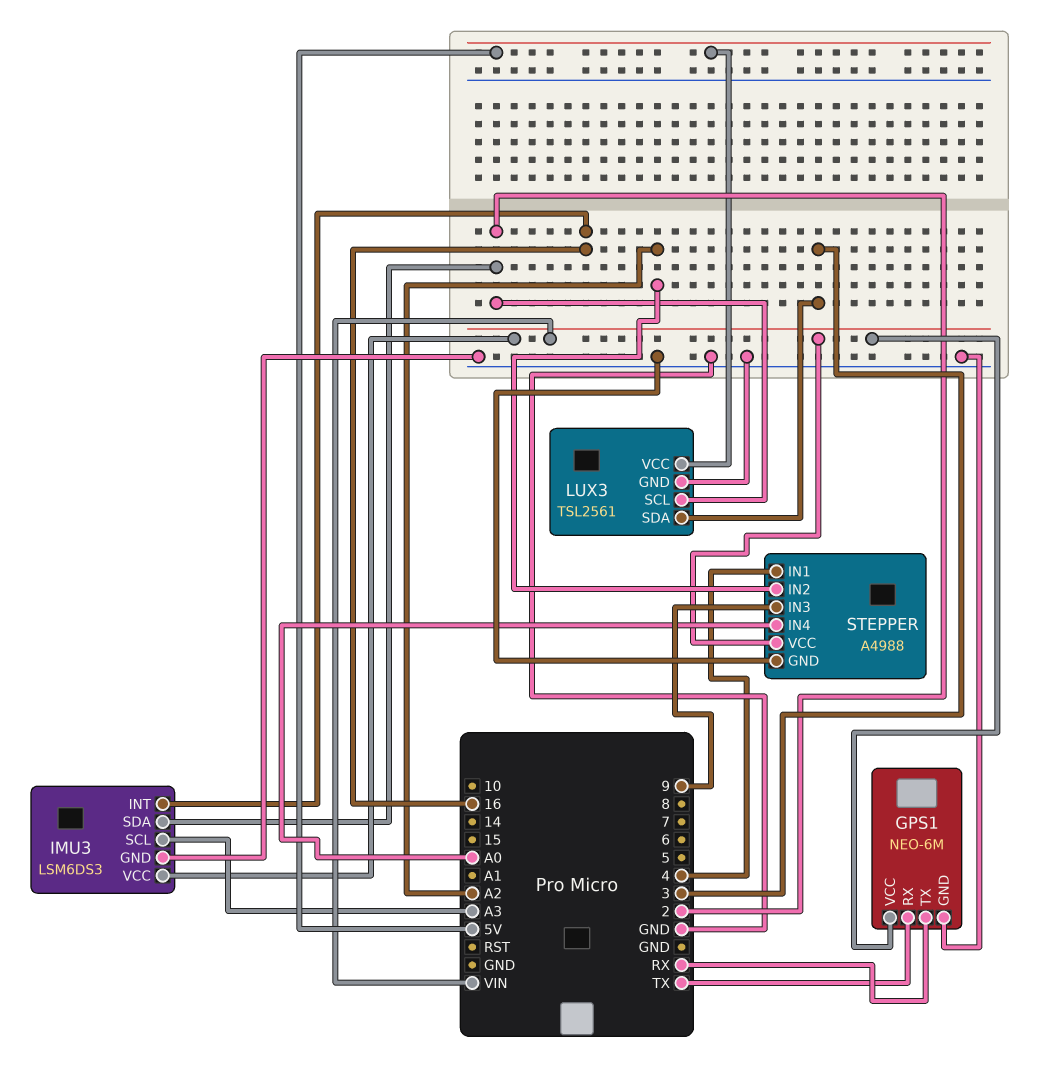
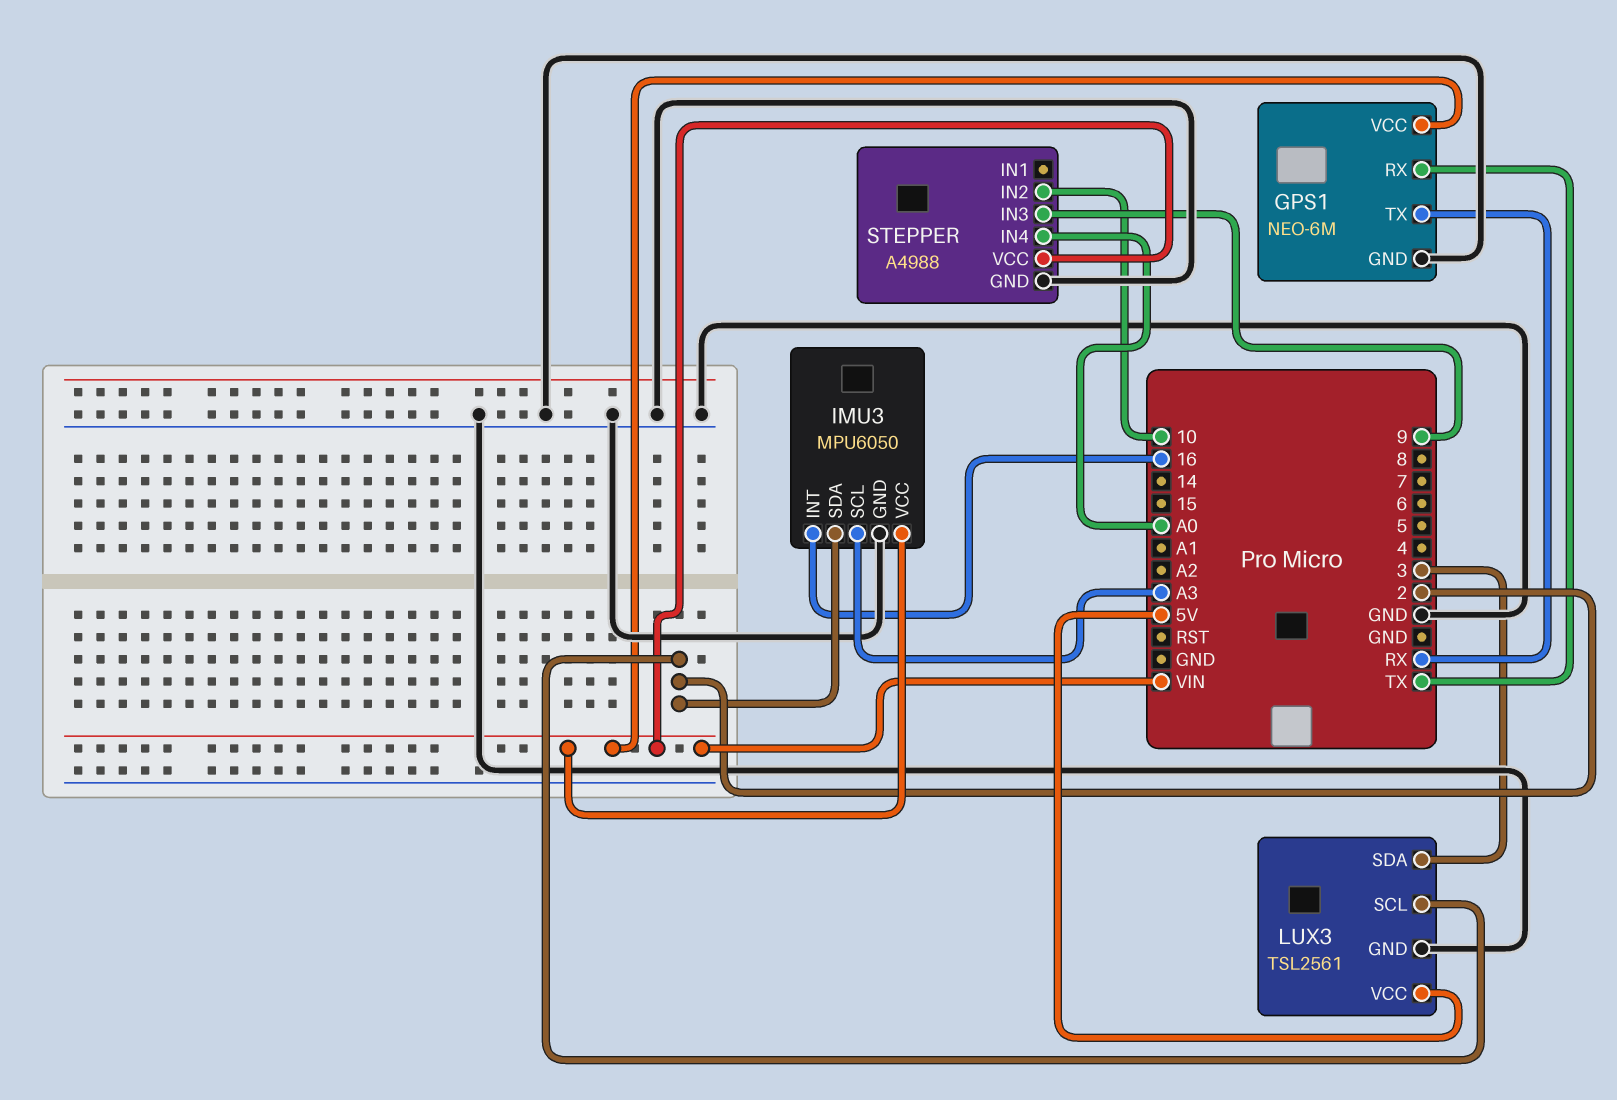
IMU3: LSM6DS3 -> MPU6050
STEPPER pin IN1: 4 -> none
STEPPER pin IN2: A2 -> 10

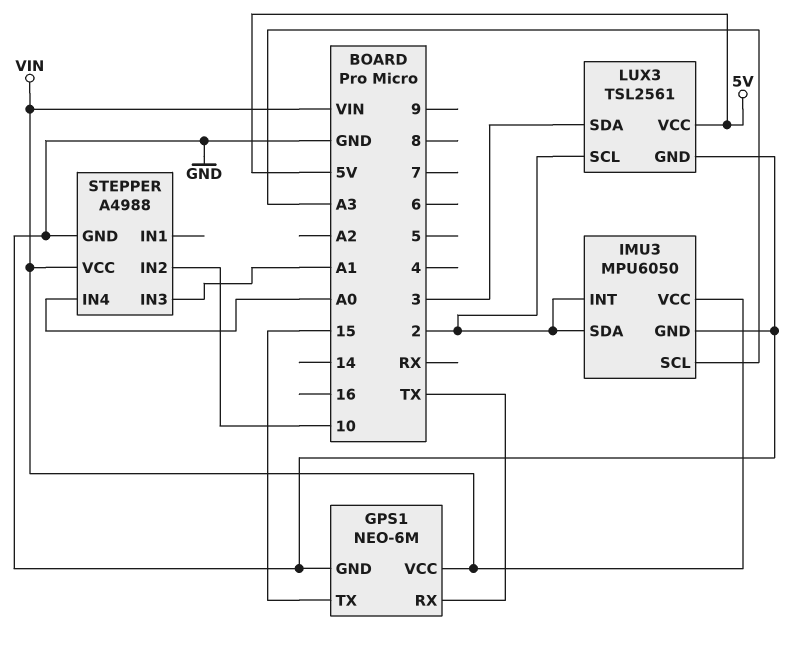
GPS1 pin TX: RX -> 15
IMU3 pin INT: 16 -> 2
STEPPER pin IN3: 9 -> A1

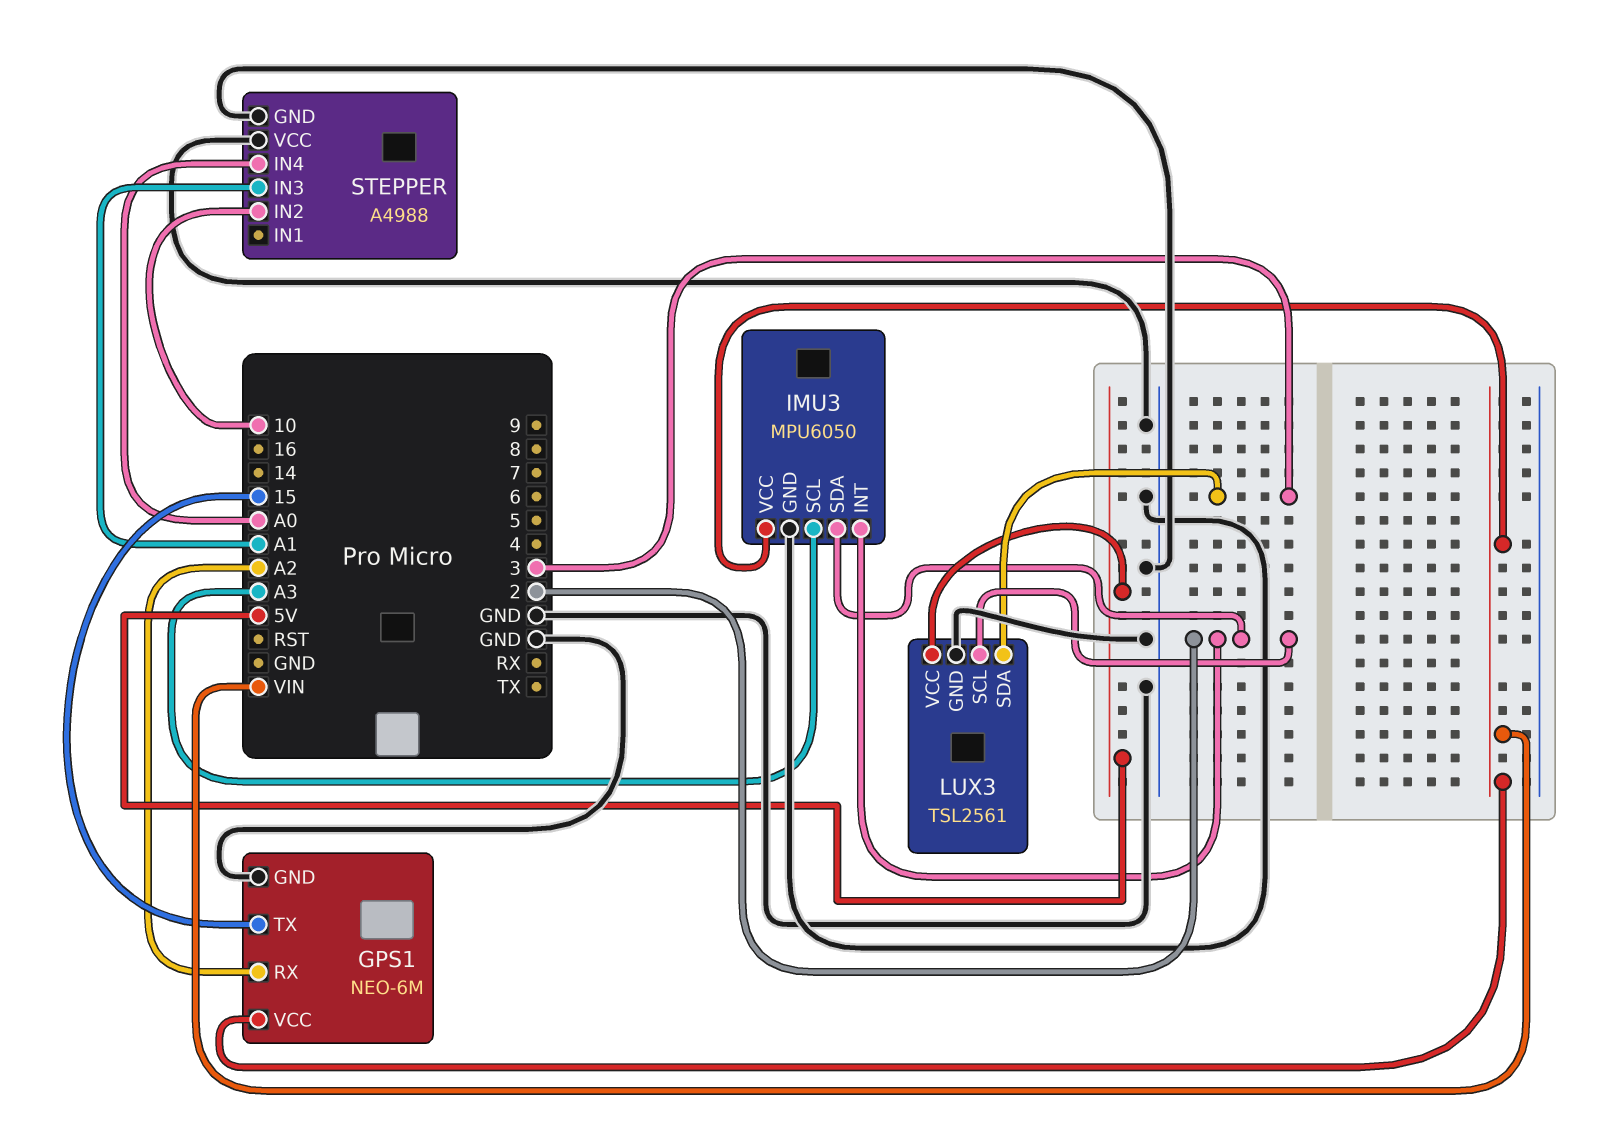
GPS1 pin RX: TX -> A2
STEPPER pin VCC: VIN -> GND

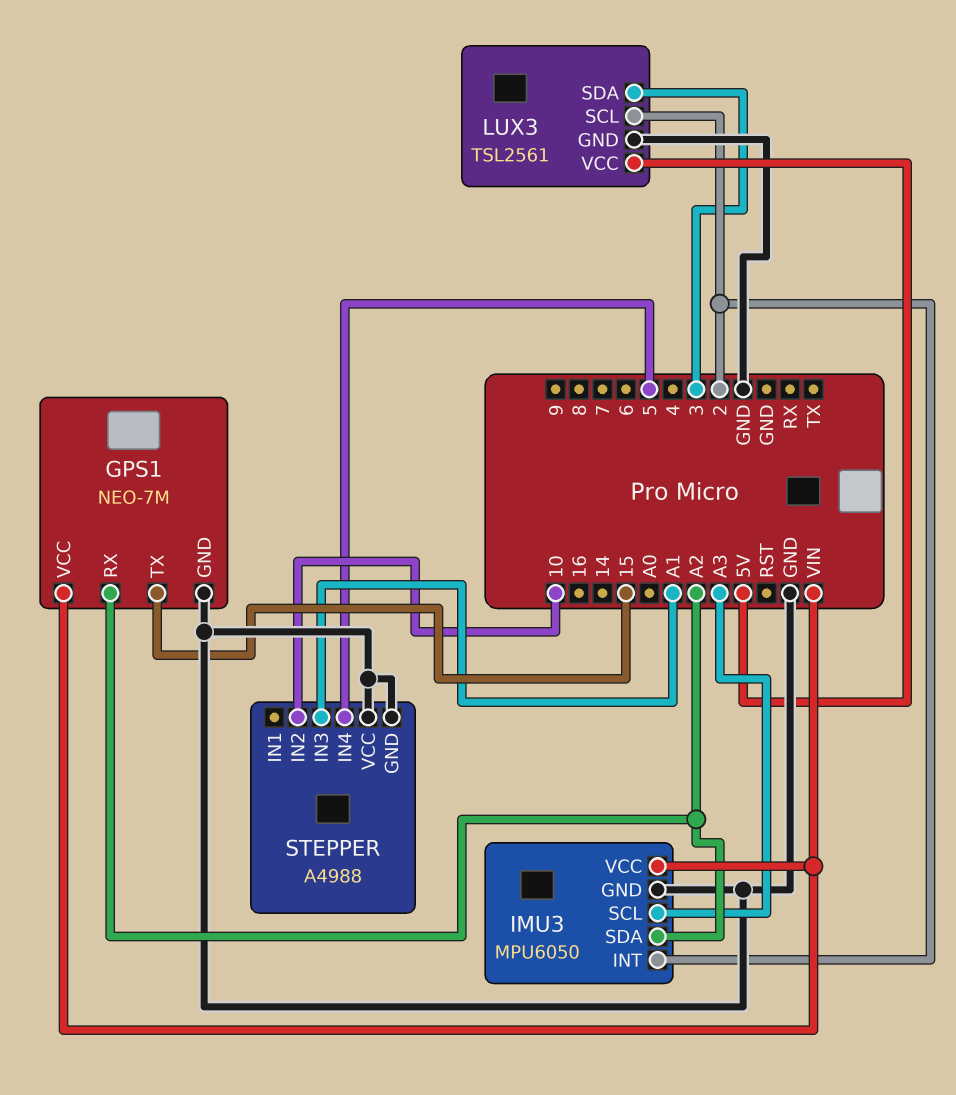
GPS1: NEO-6M -> NEO-7M
IMU3 pin SDA: 2 -> A2
STEPPER pin IN4: A0 -> 5

